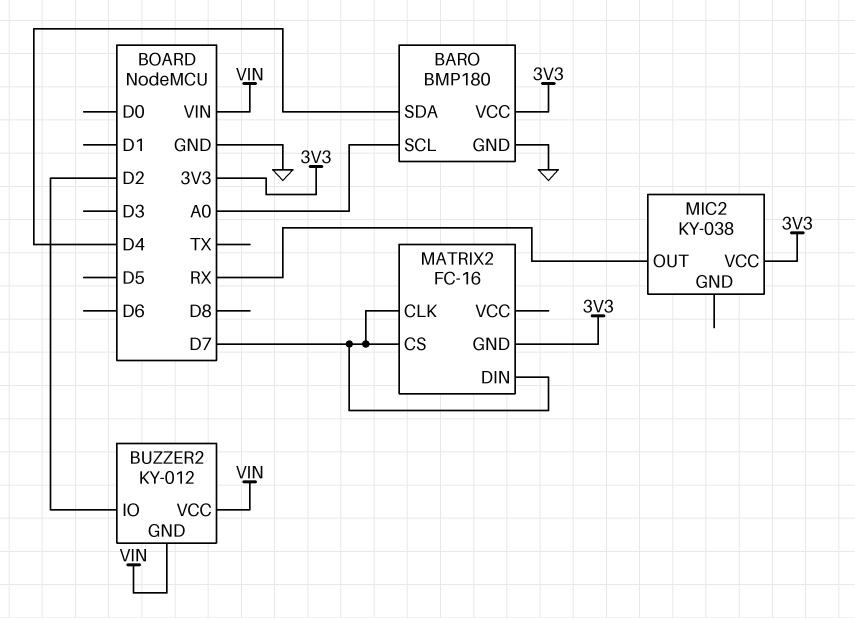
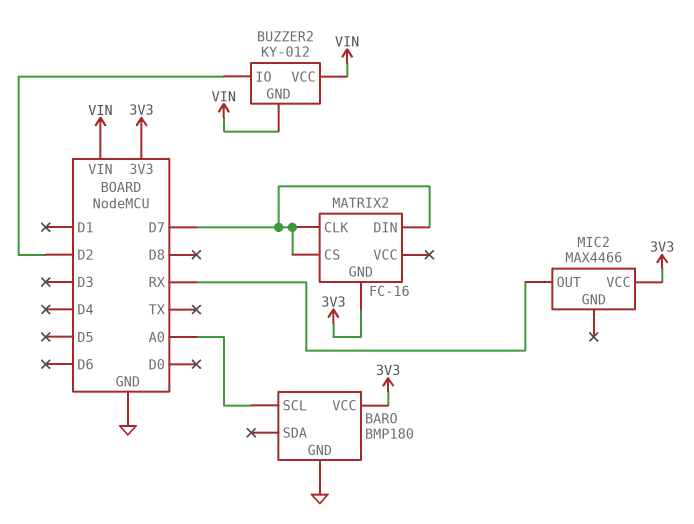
BARO pin SDA: D4 -> none
MIC2: KY-038 -> MAX4466

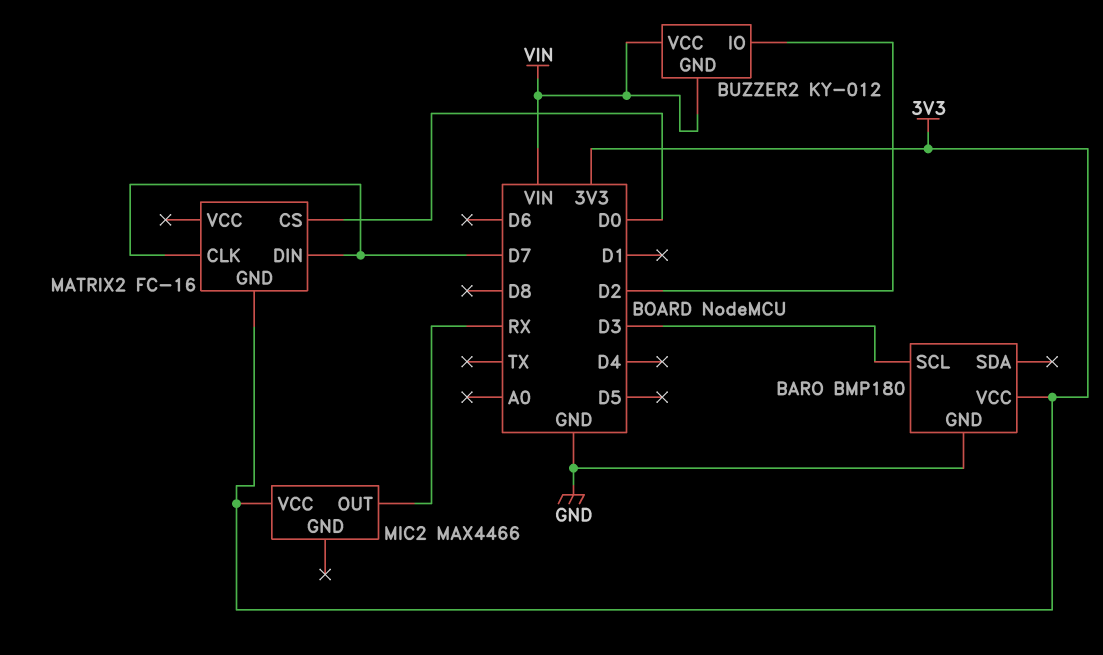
BARO pin SCL: A0 -> D3
MATRIX2 pin CS: D7 -> D0

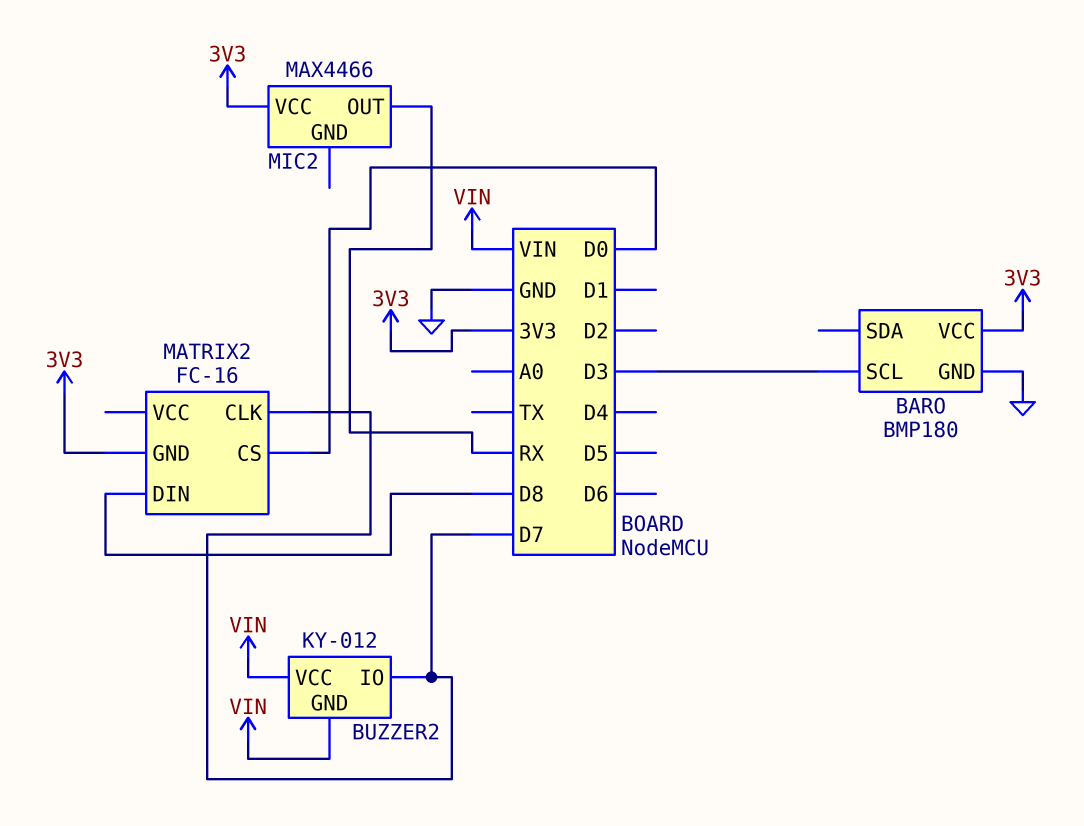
BUZZER2 pin IO: D2 -> D7
MATRIX2 pin DIN: D7 -> D8

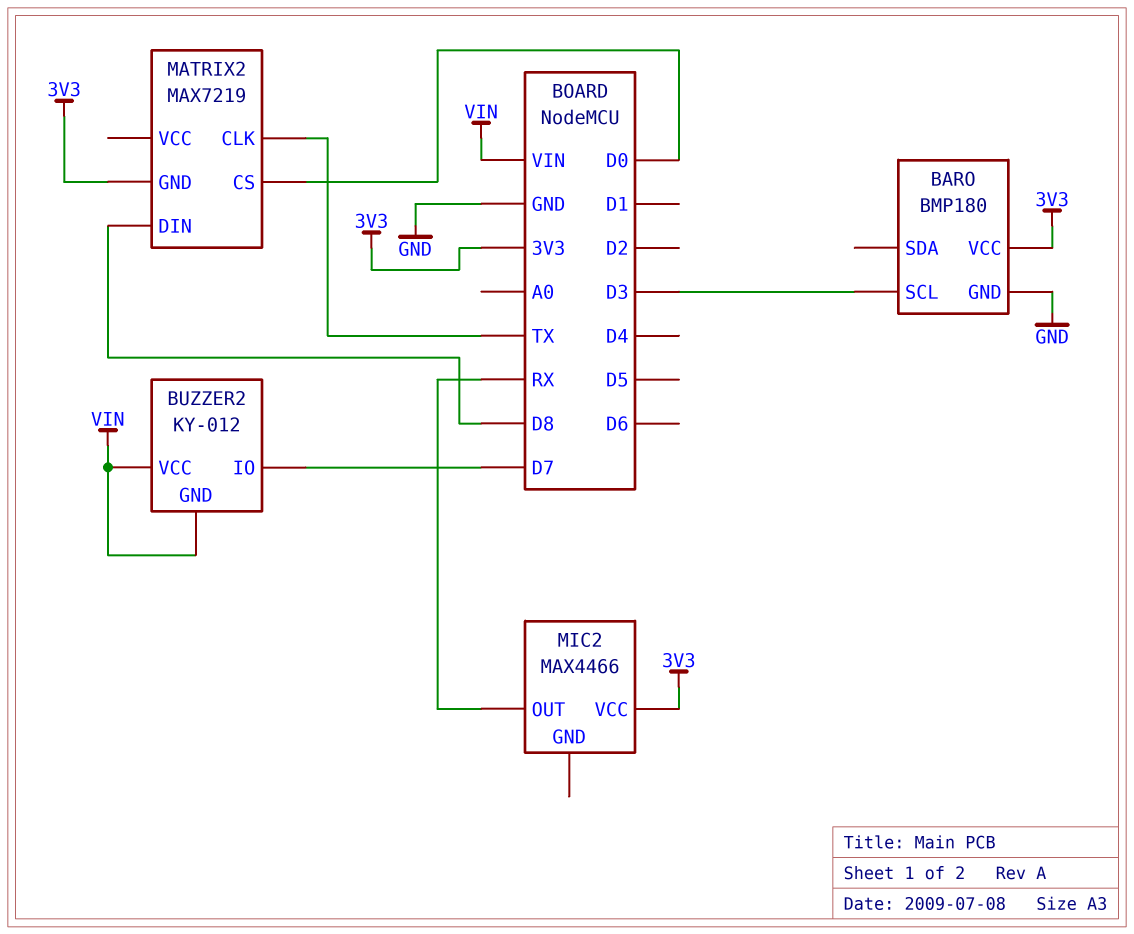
MATRIX2: FC-16 -> MAX7219
MATRIX2 pin CLK: D7 -> TX

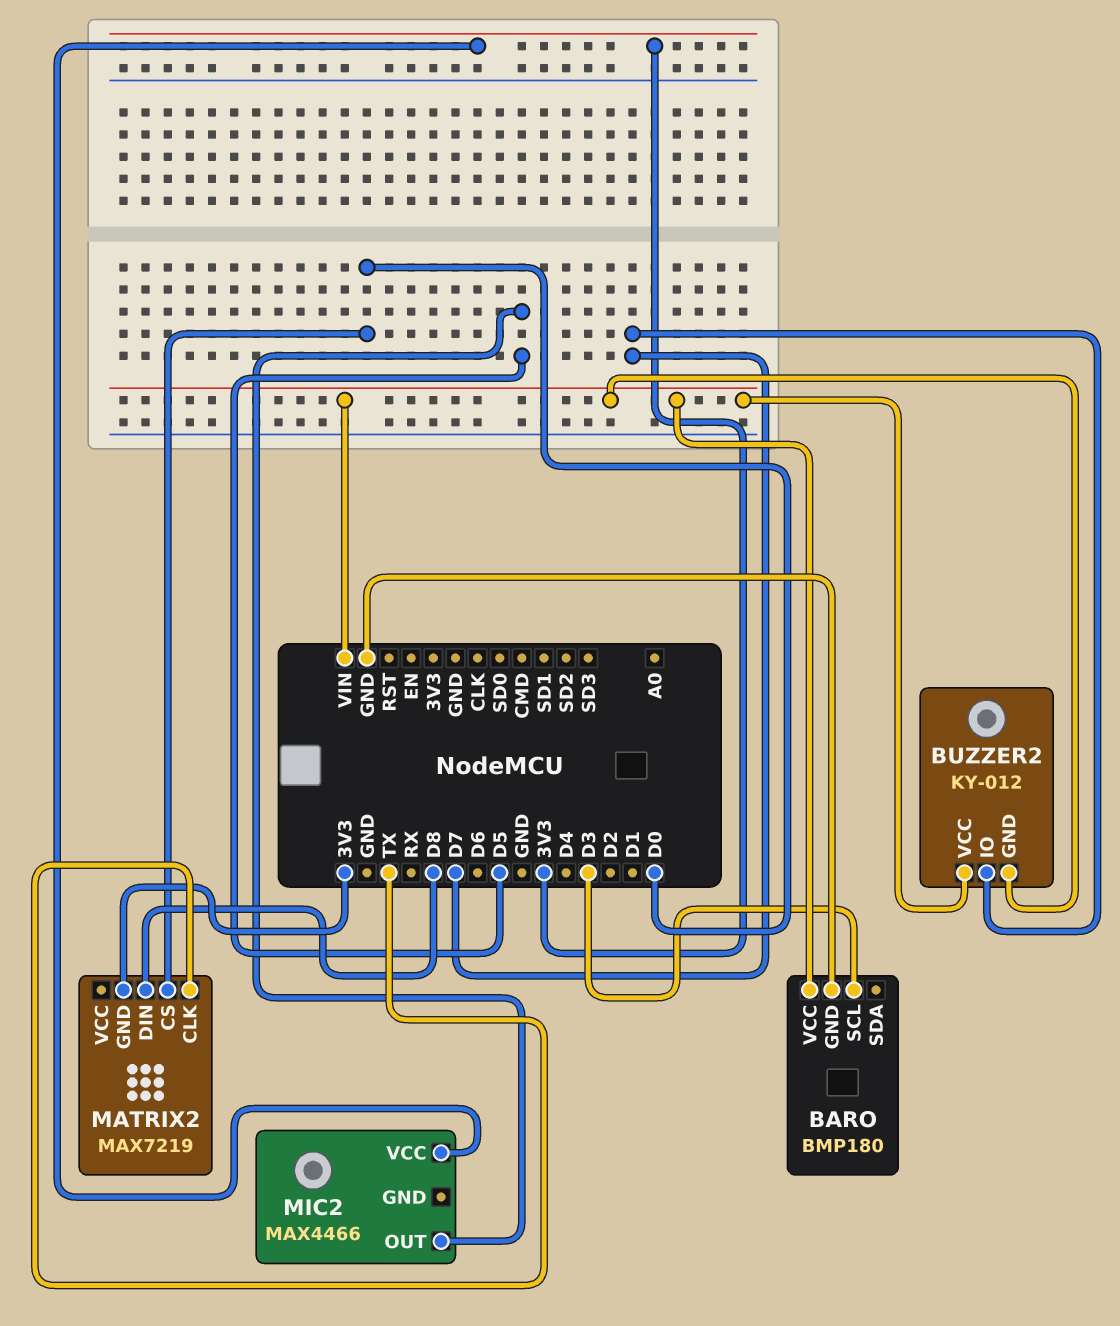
BARO pin VCC: 3V3 -> VIN
MIC2 pin OUT: RX -> D5

